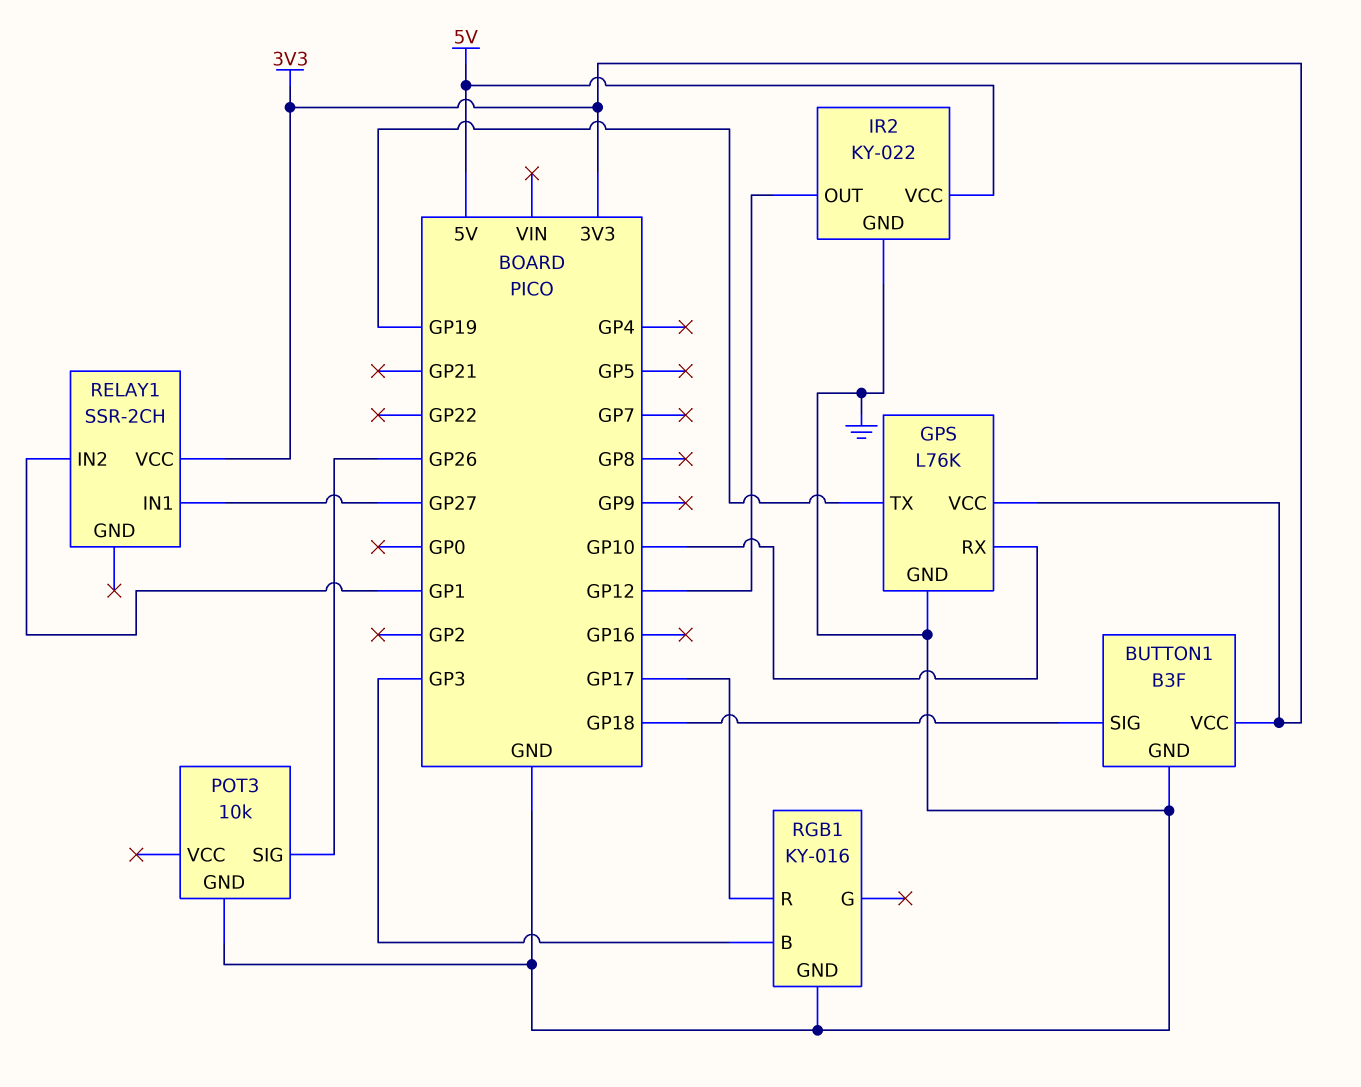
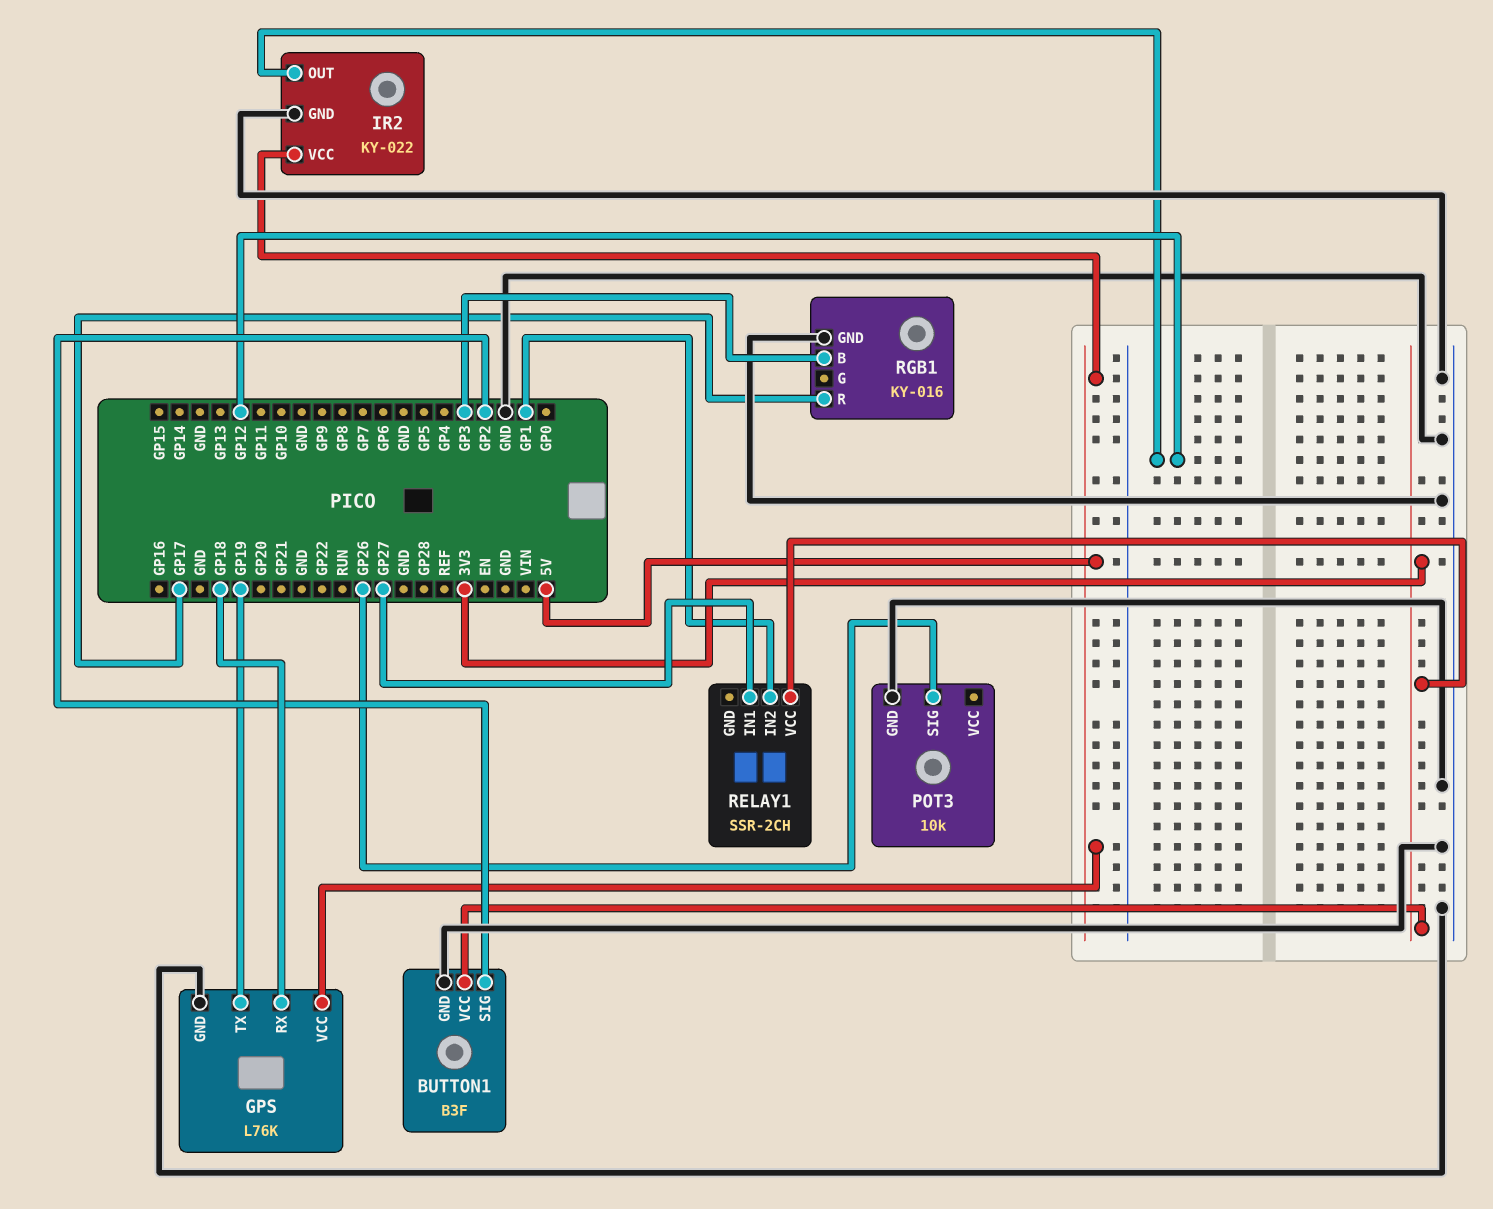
BUTTON1 pin SIG: GP18 -> GP2
GPS pin RX: GP10 -> GP18
GPS pin VCC: 3V3 -> 5V

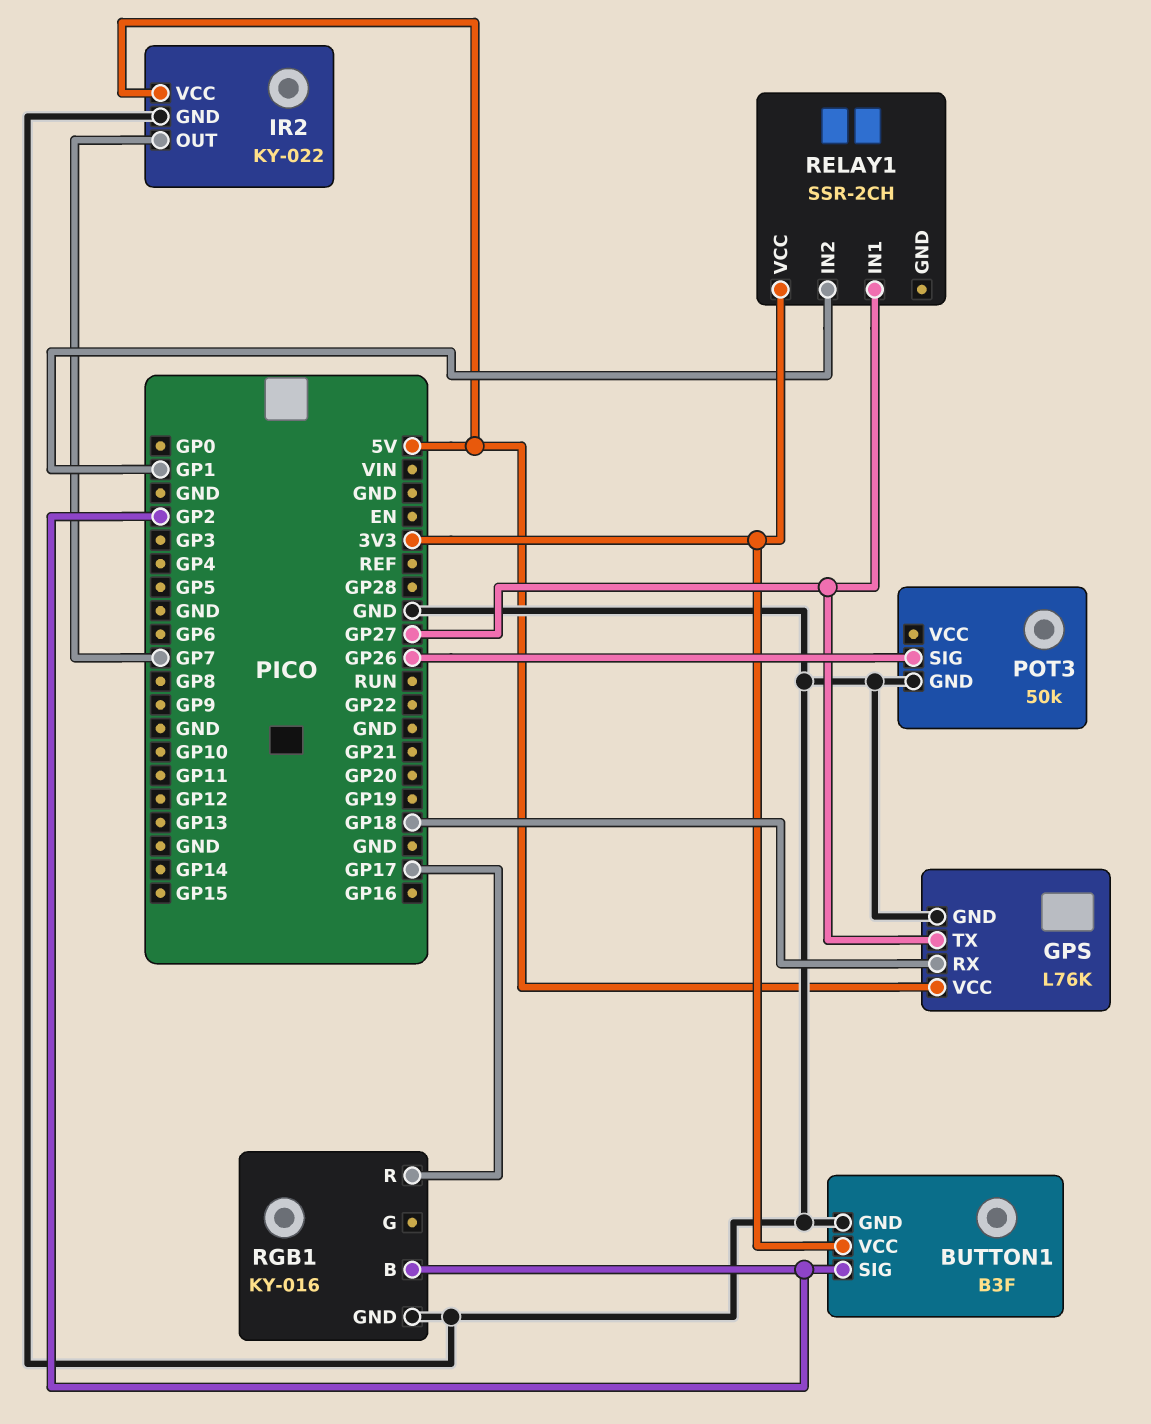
GPS pin TX: GP19 -> GP27
IR2 pin OUT: GP12 -> GP7
POT3: 10k -> 50k
RGB1 pin B: GP3 -> GP2

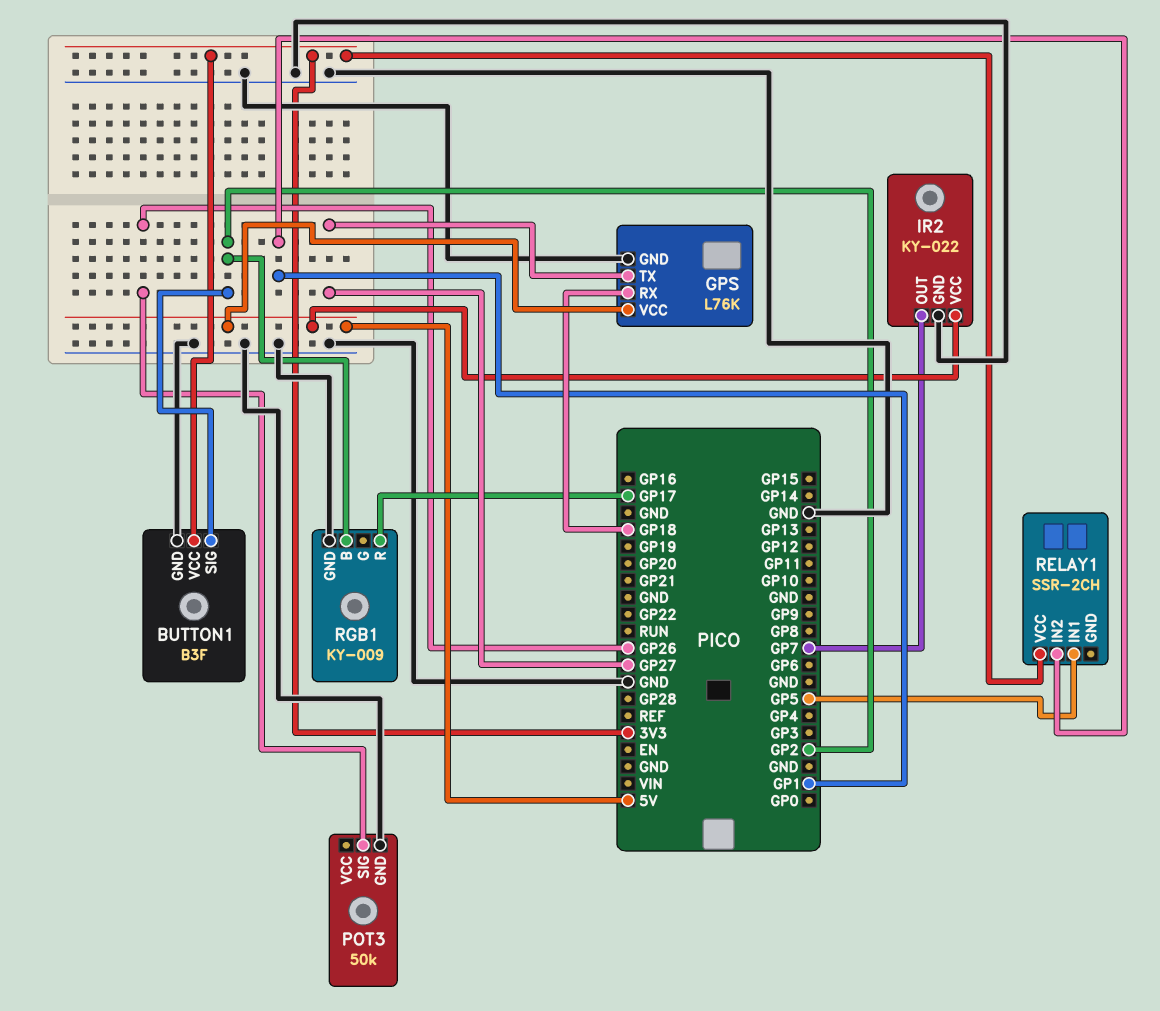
RELAY1 pin IN1: GP27 -> GP5
RGB1: KY-016 -> KY-009

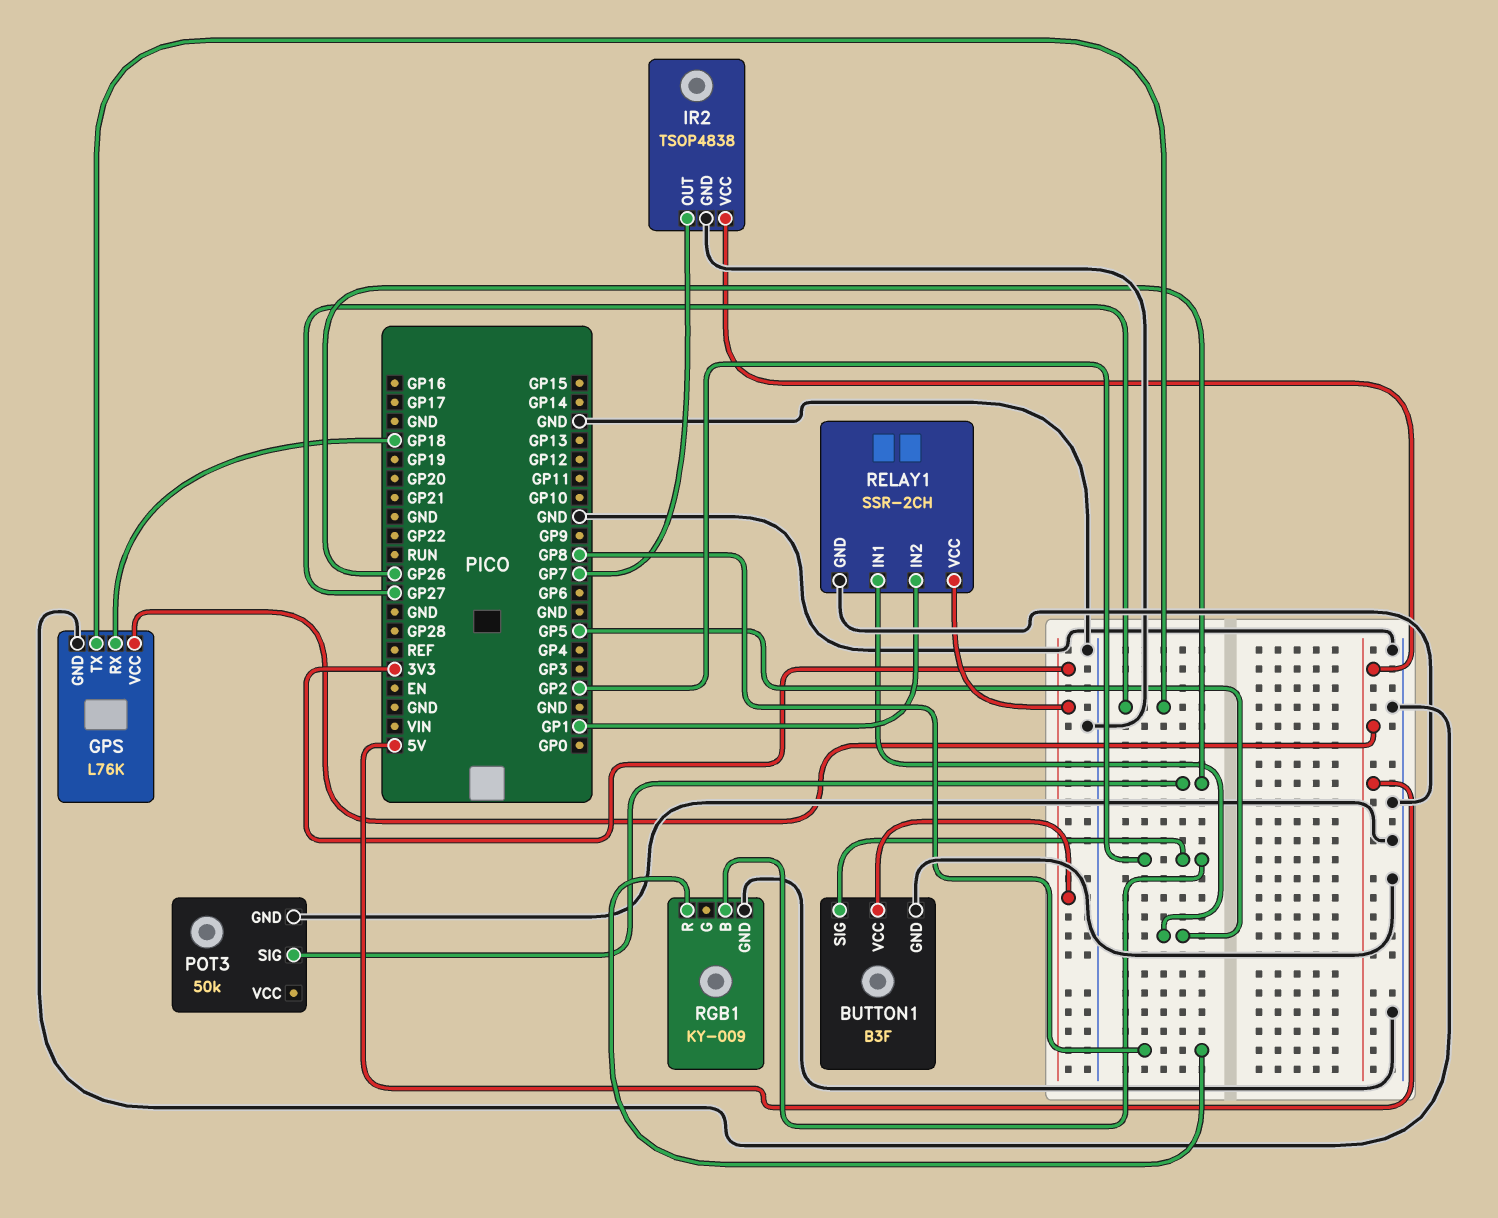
IR2: KY-022 -> TSOP4838
RELAY1 pin GND: none -> GND
RGB1 pin R: GP17 -> GP8

